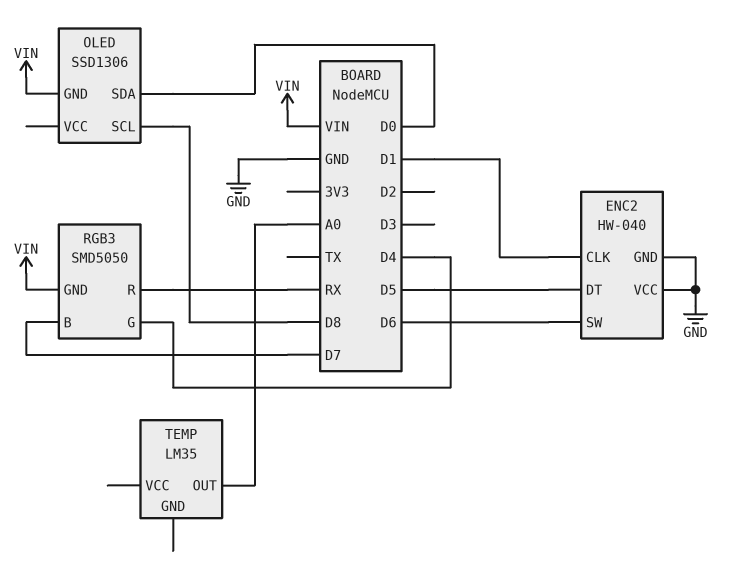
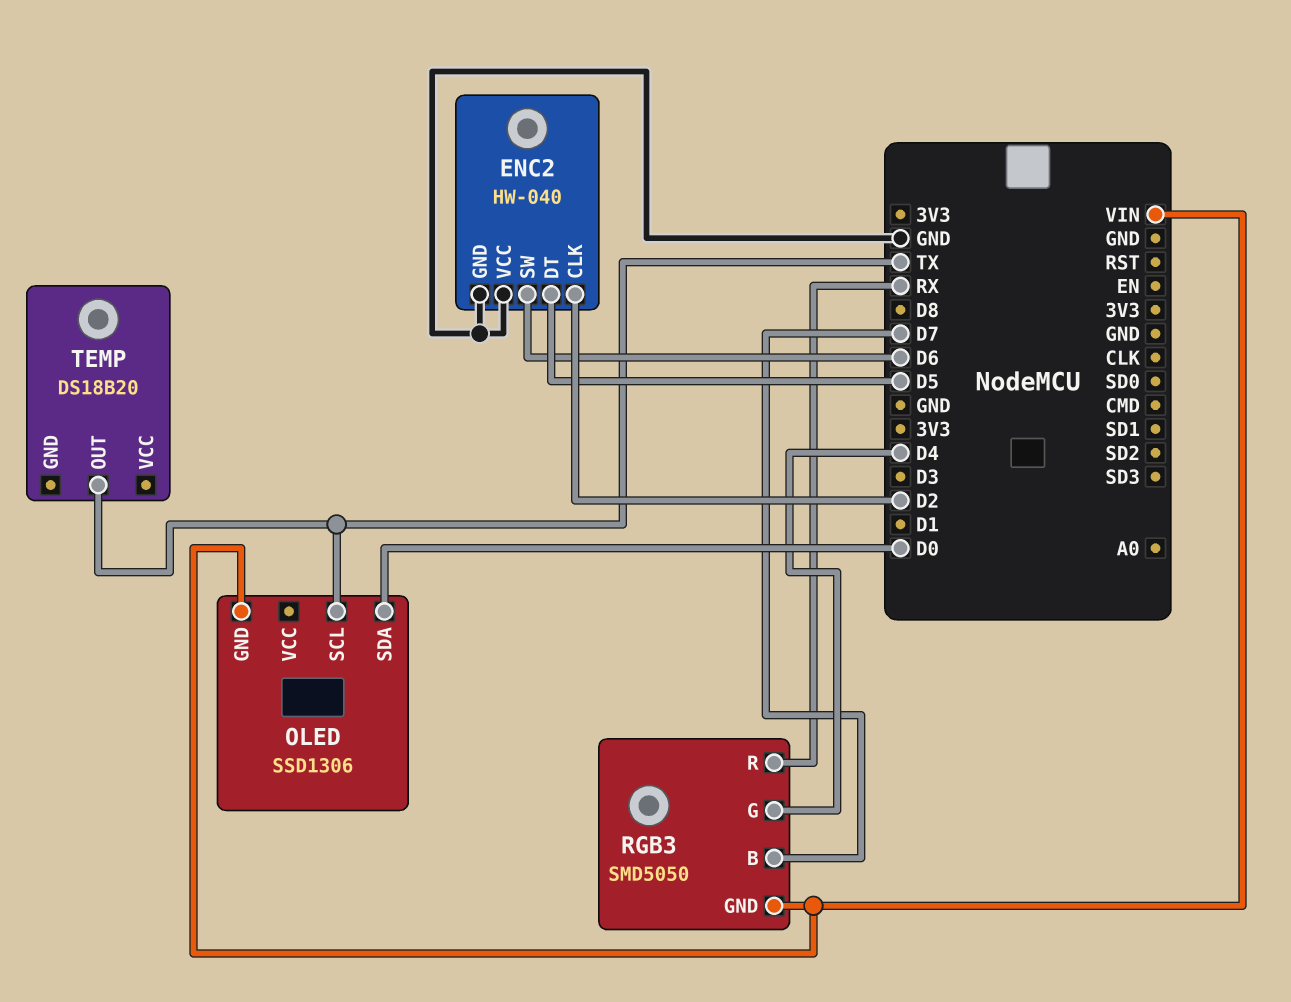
ENC2 pin CLK: D1 -> D2
OLED pin SCL: D8 -> TX
TEMP: LM35 -> DS18B20
TEMP pin OUT: A0 -> TX

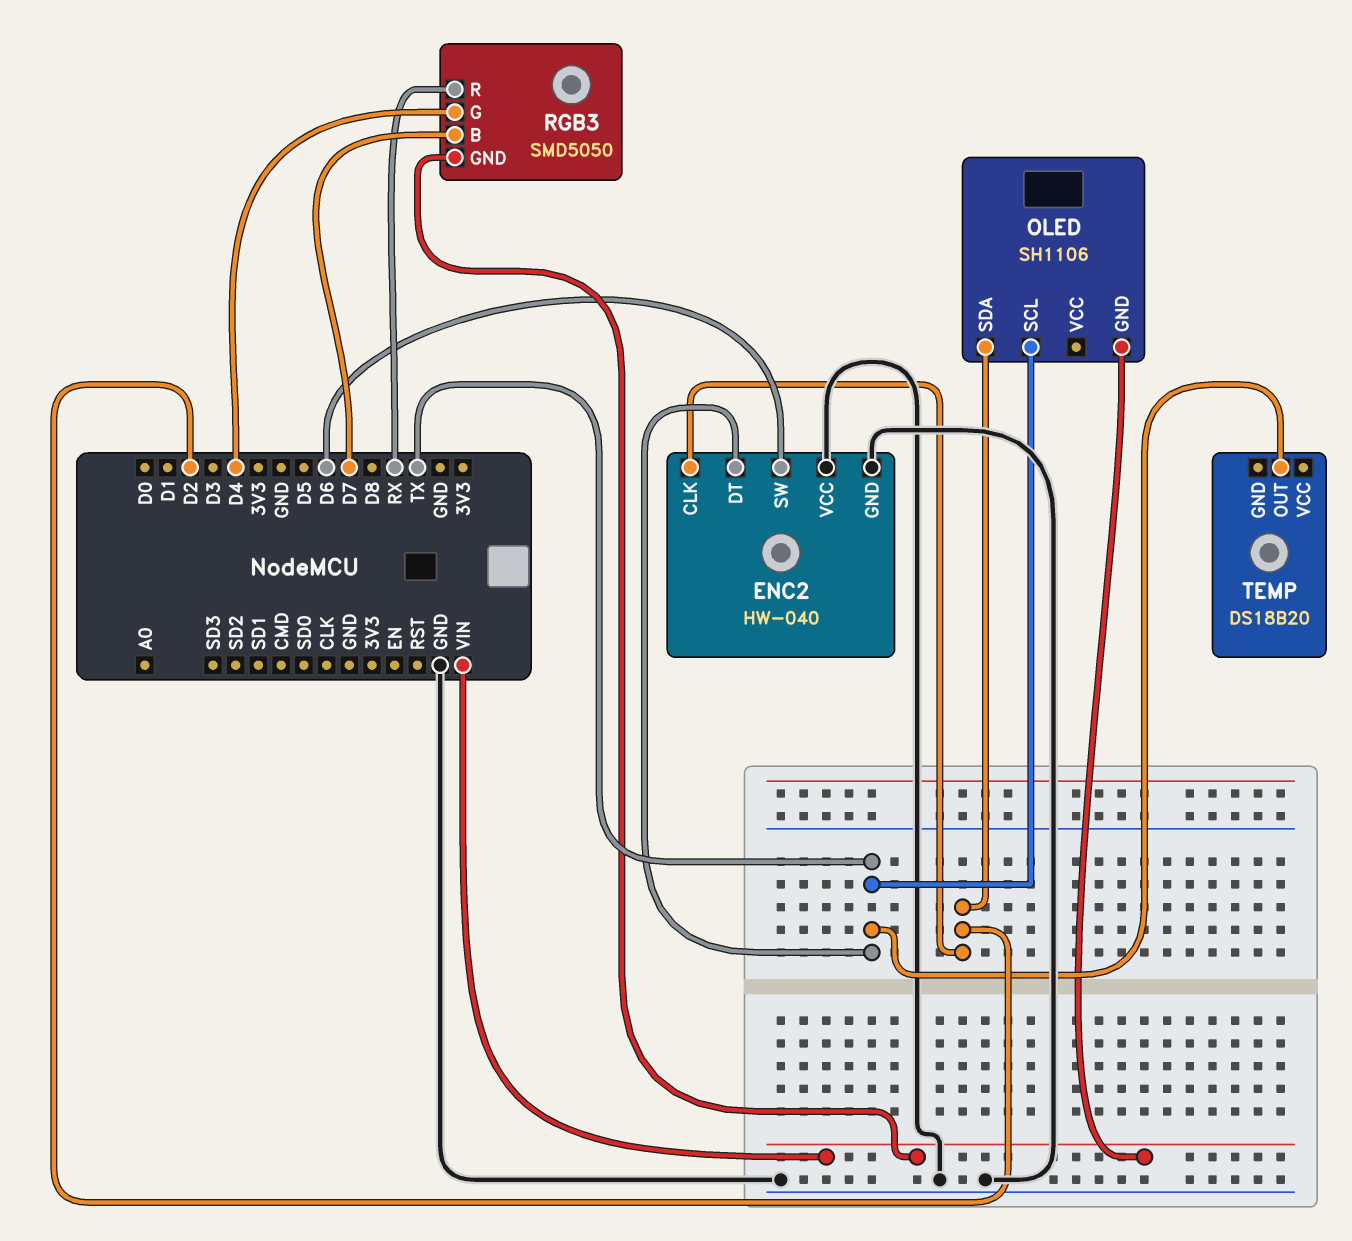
ENC2 pin DT: D5 -> TX
OLED: SSD1306 -> SH1106
OLED pin SDA: D0 -> D2

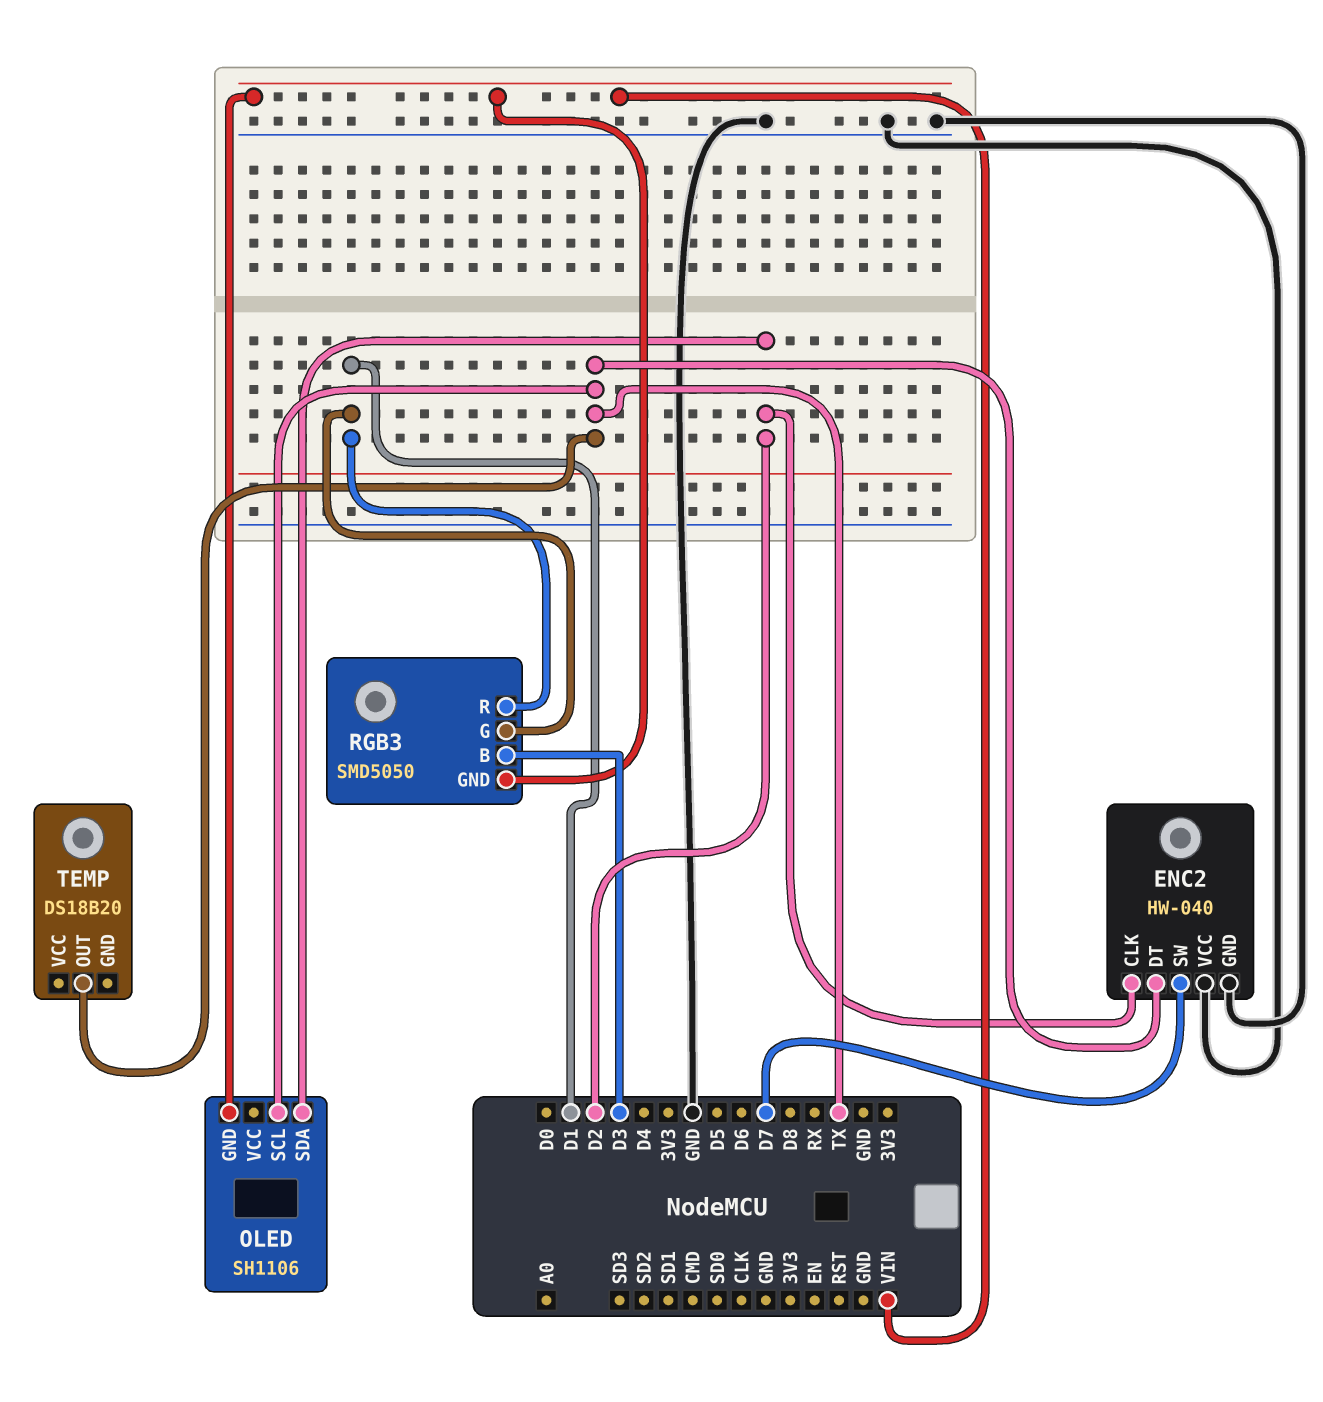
ENC2 pin SW: D6 -> D7
RGB3 pin B: D7 -> D3
RGB3 pin G: D4 -> D1
RGB3 pin R: RX -> D1

